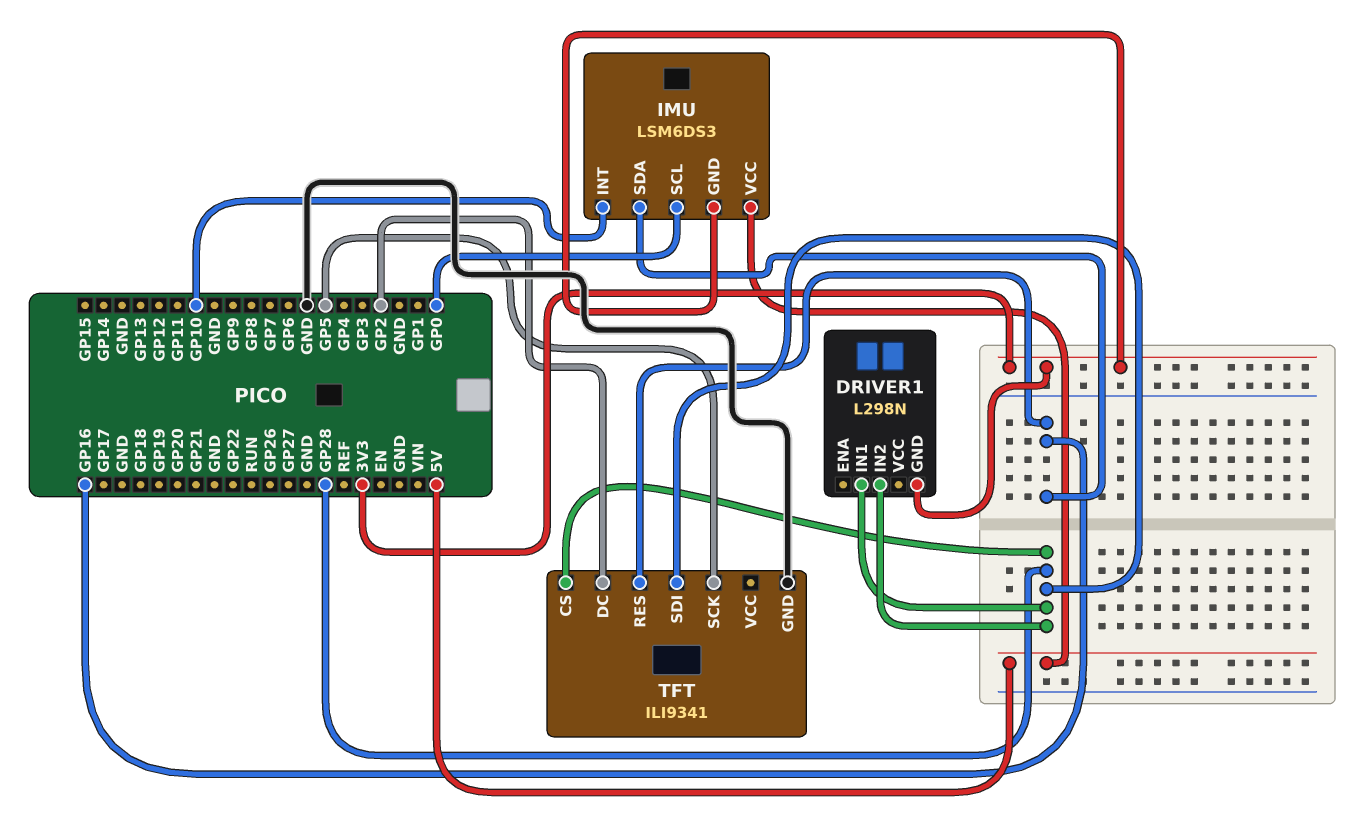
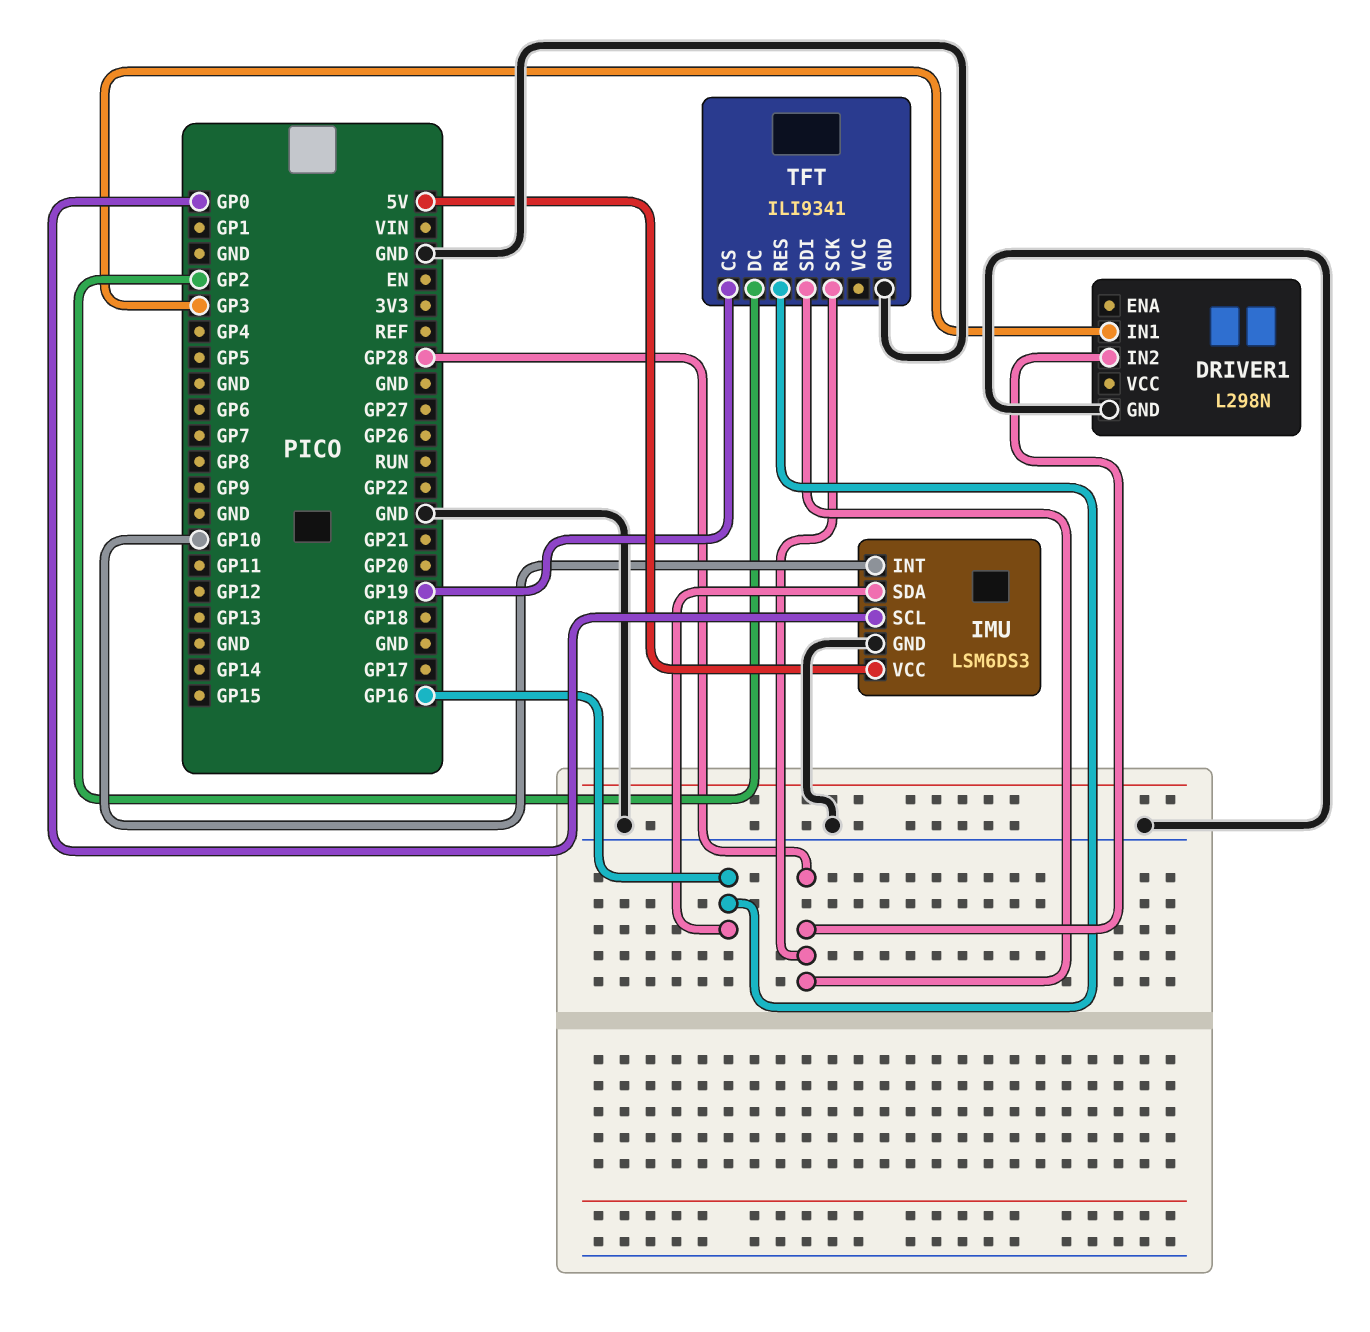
DRIVER1 pin GND: 3V3 -> GND
DRIVER1 pin IN1: GP28 -> GP3
IMU pin GND: 3V3 -> GND
TFT pin CS: GP28 -> GP19
TFT pin SCK: GP5 -> GP28

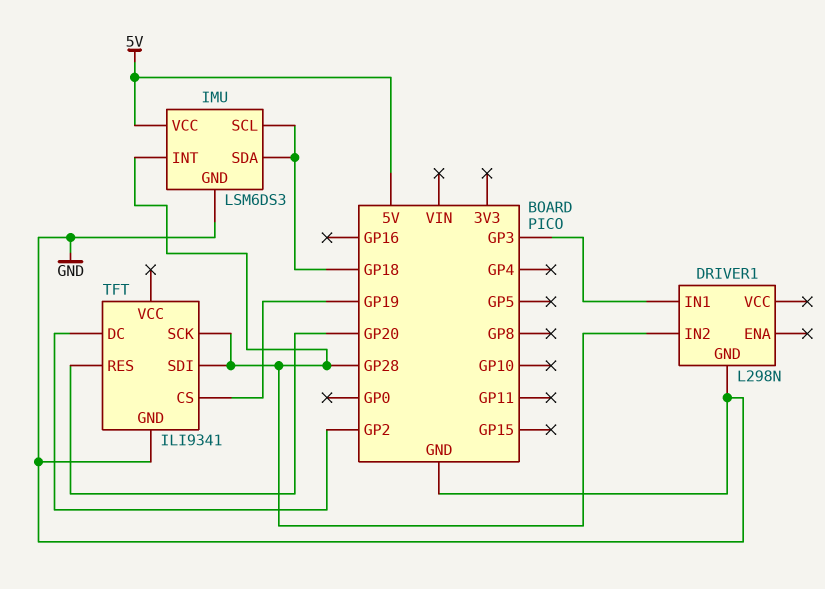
IMU pin INT: GP10 -> GP28
IMU pin SCL: GP0 -> GP18
IMU pin SDA: GP16 -> GP18
TFT pin RES: GP16 -> GP20

